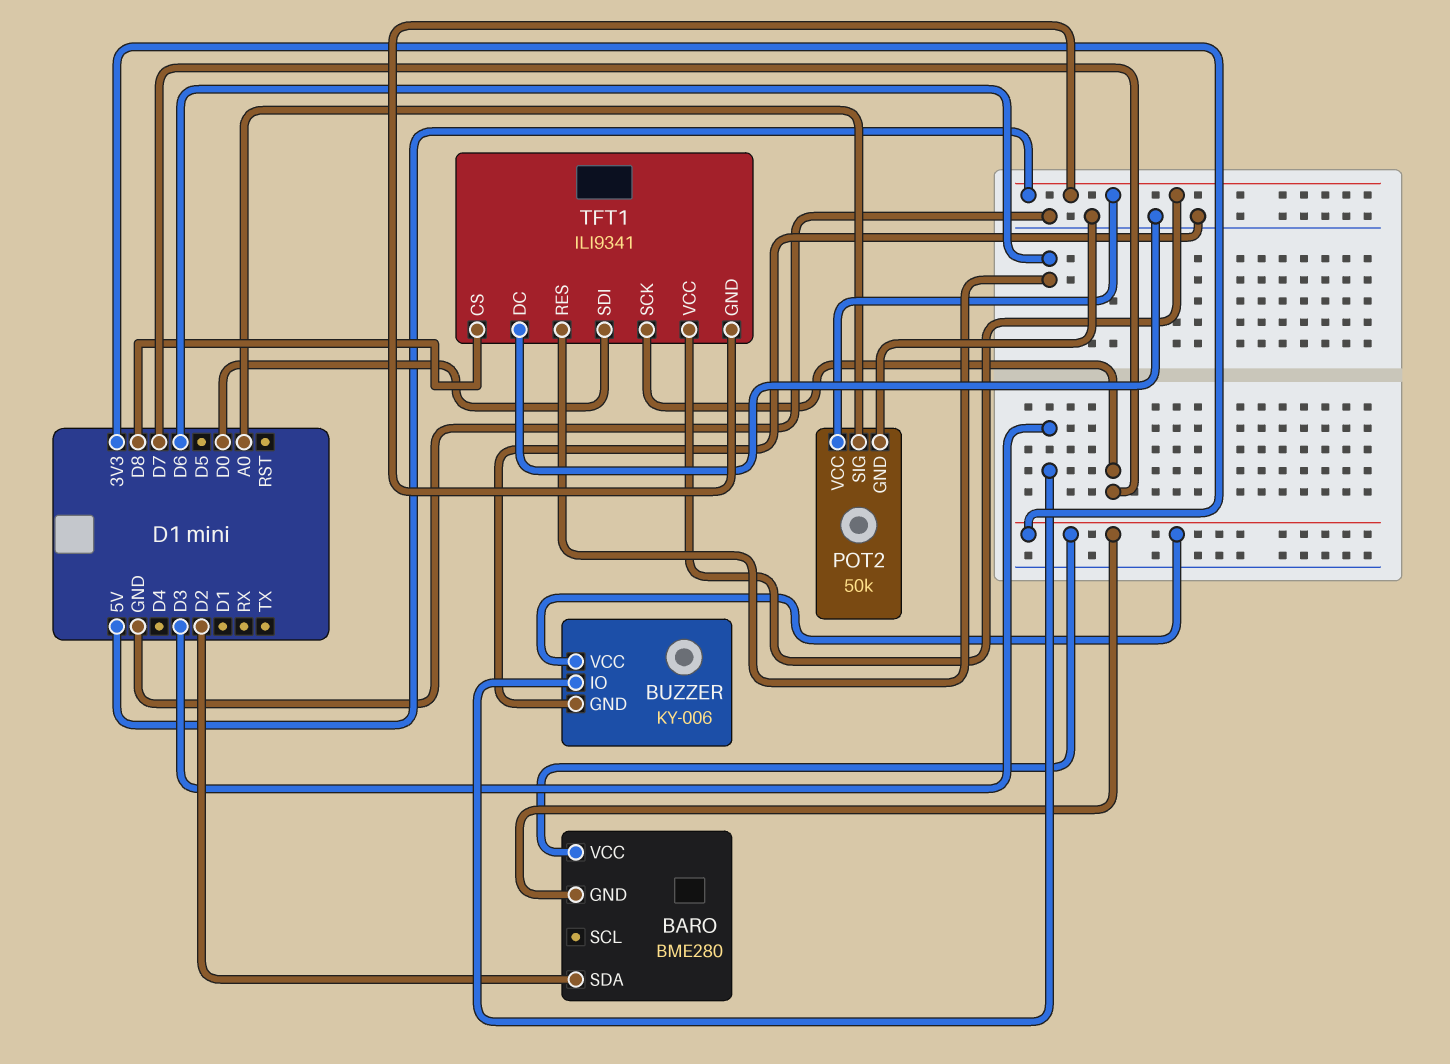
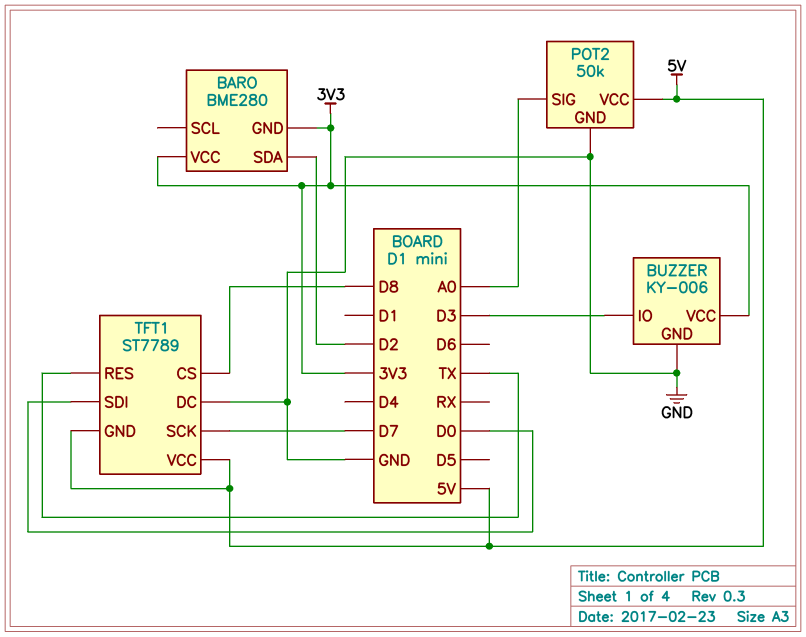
TFT1: ILI9341 -> ST7789
TFT1 pin RES: D6 -> TX

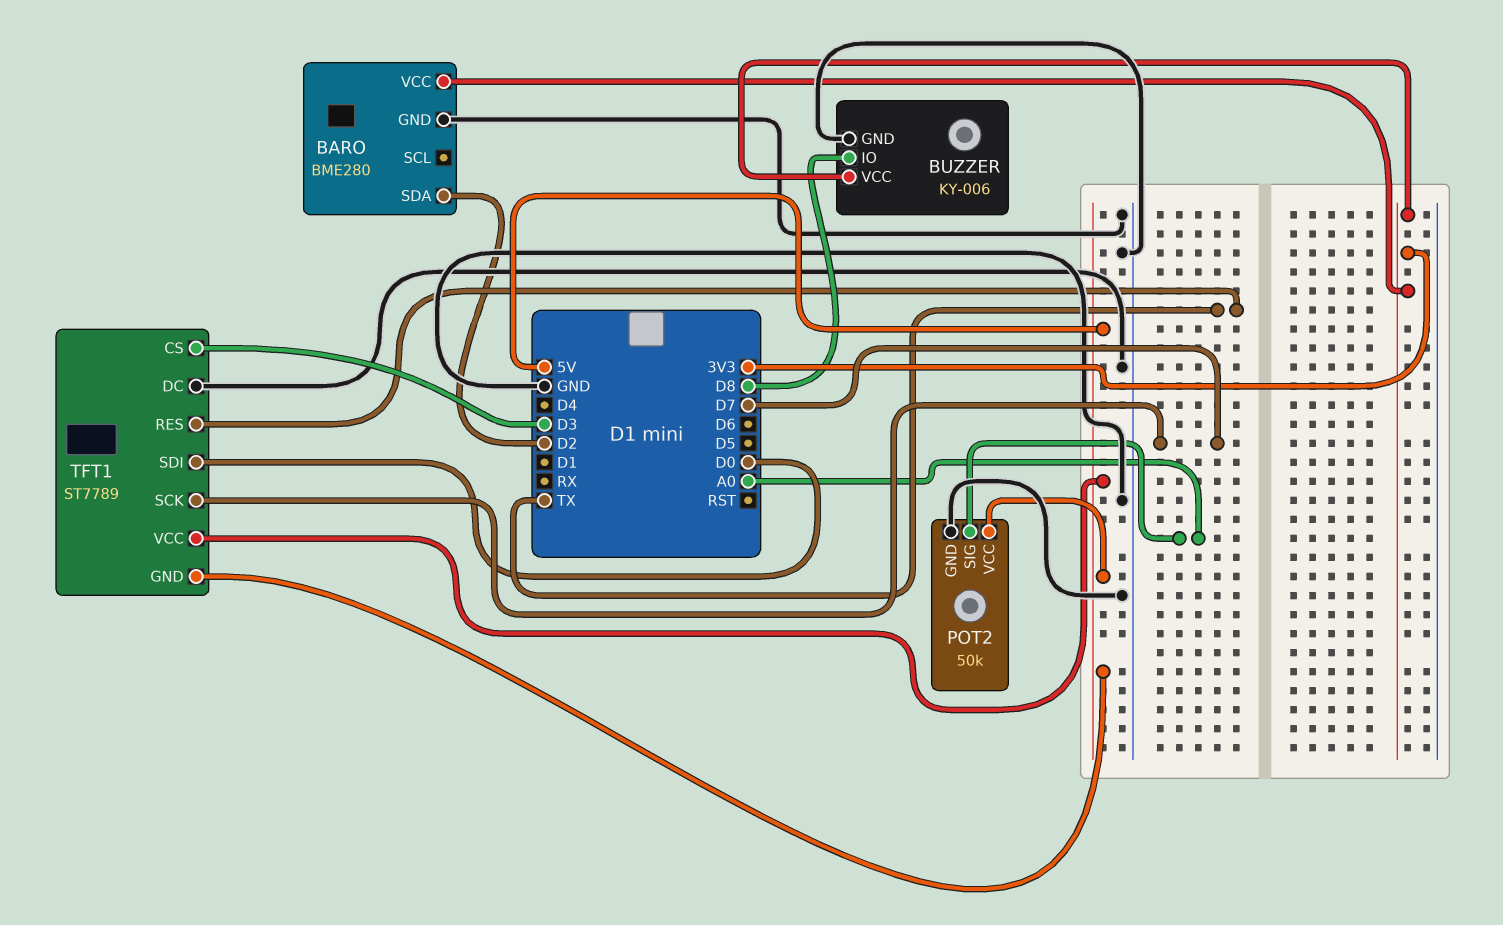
BARO pin GND: 3V3 -> GND
BUZZER pin IO: D3 -> D8
TFT1 pin CS: D8 -> D3

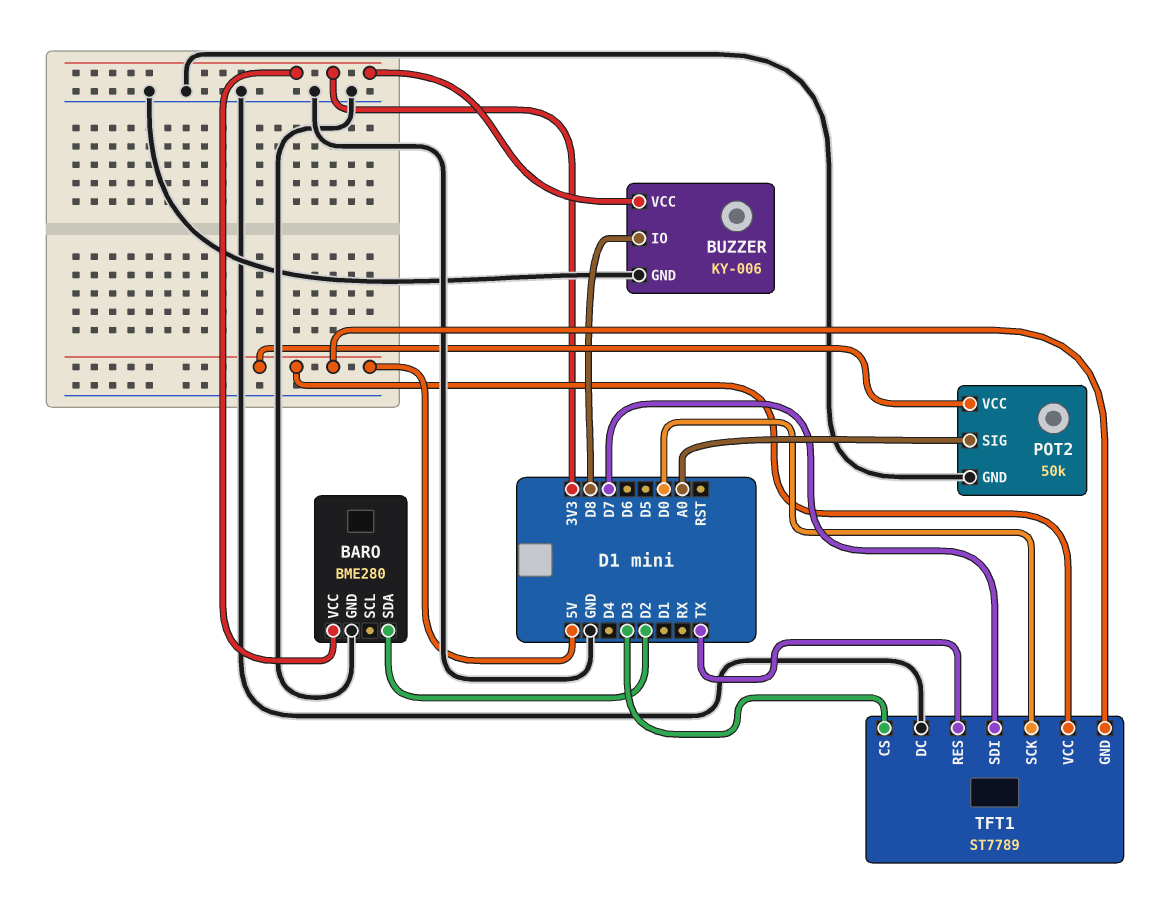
TFT1 pin SCK: D7 -> D0
TFT1 pin SDI: D0 -> D7

